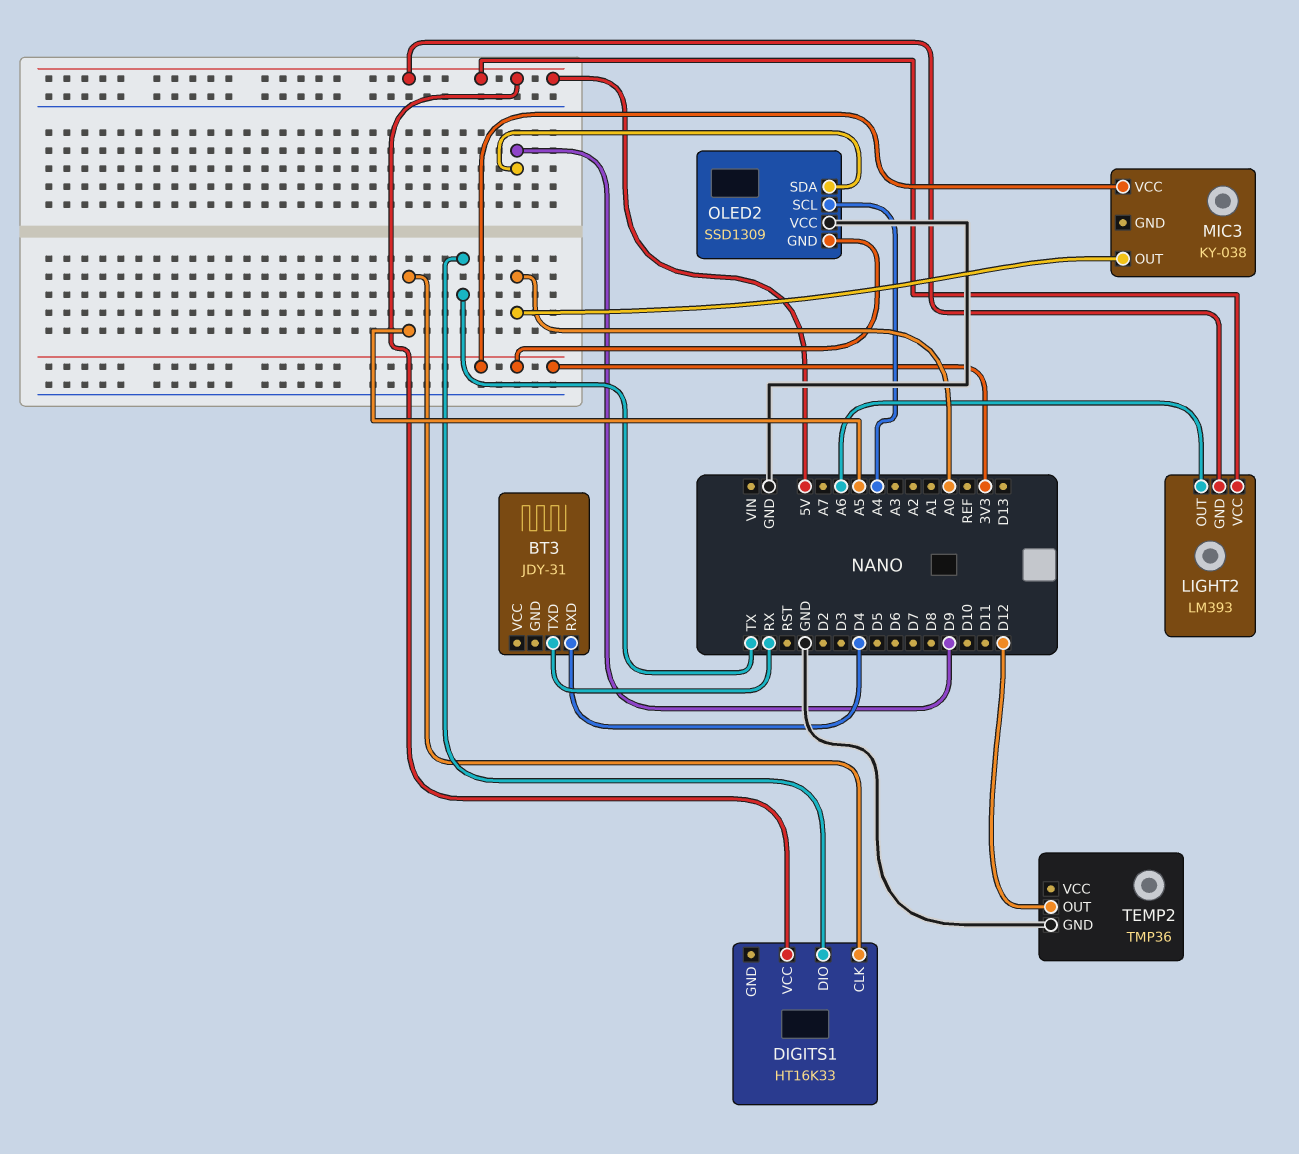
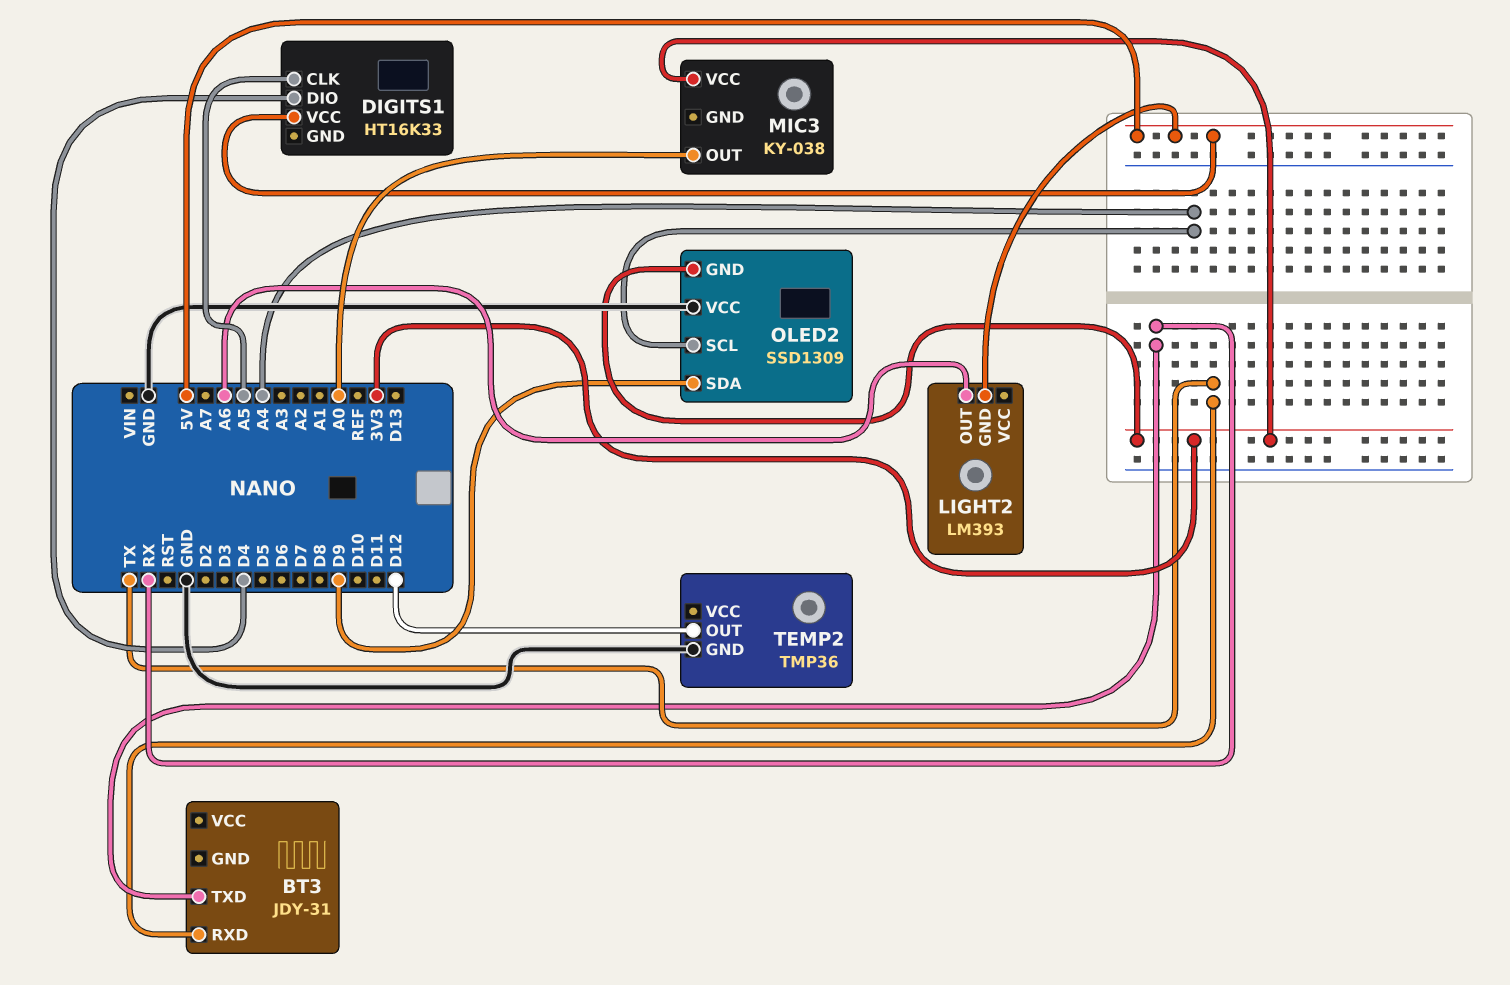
BT3 pin RXD: D4 -> TX
DIGITS1 pin DIO: TX -> D4
LIGHT2 pin VCC: 5V -> none

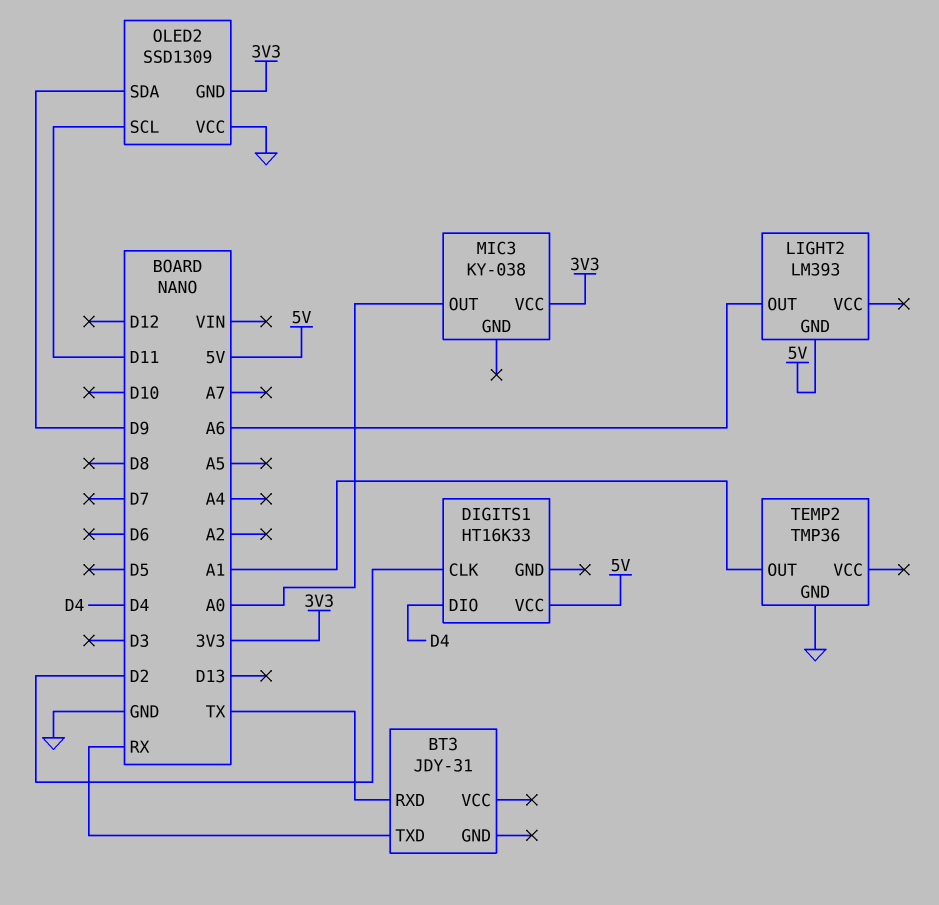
DIGITS1 pin CLK: A5 -> D2
OLED2 pin SCL: A4 -> D11
TEMP2 pin OUT: D12 -> A1

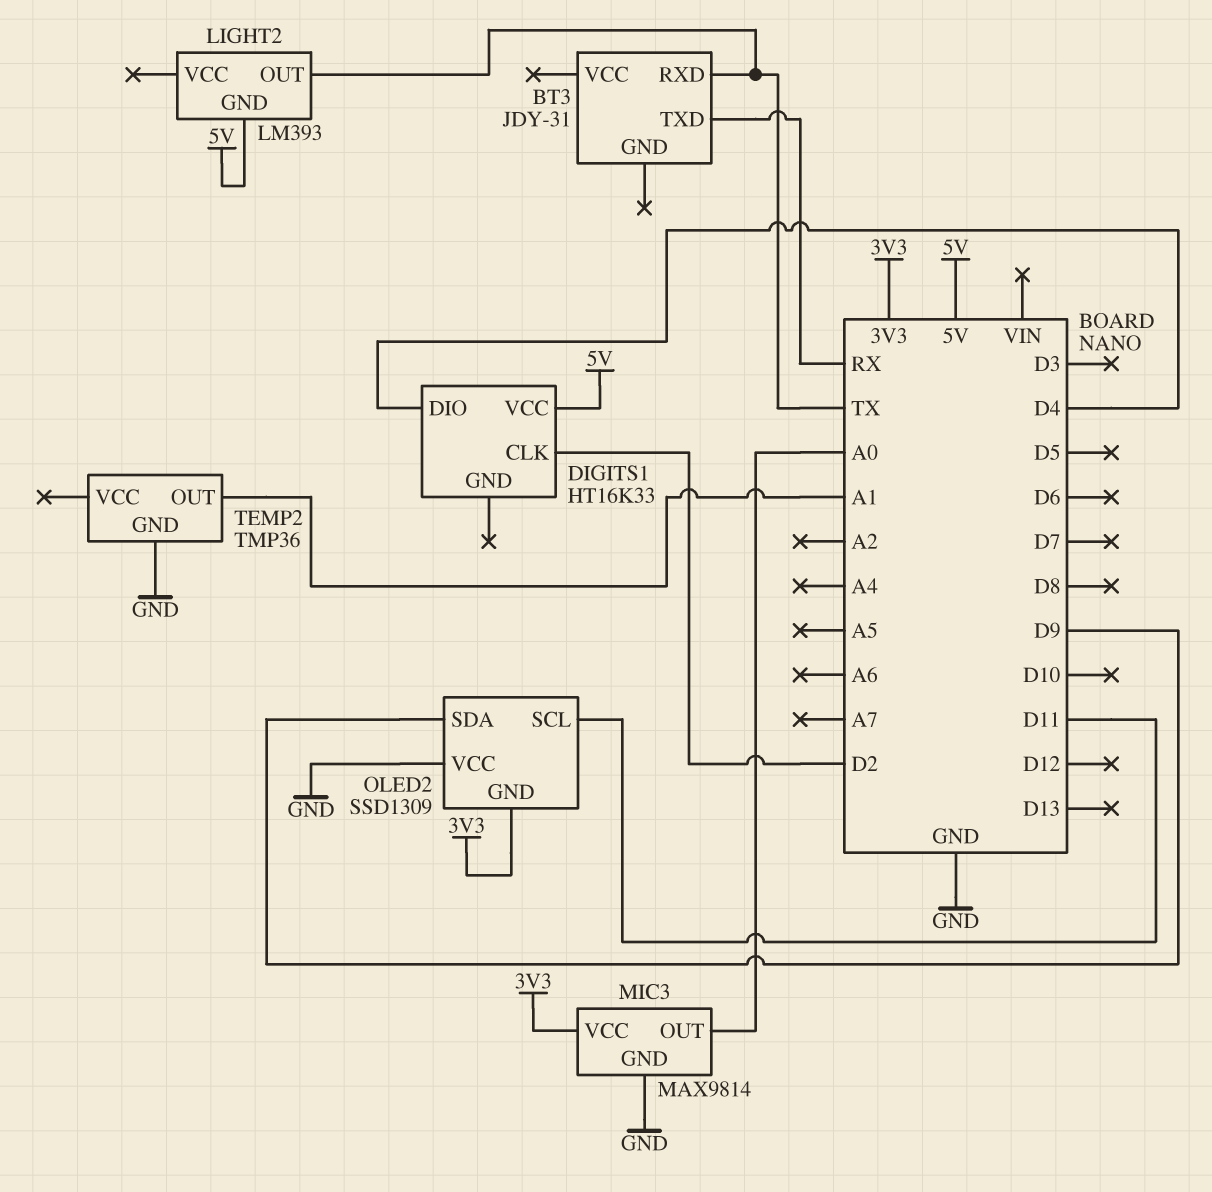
LIGHT2 pin OUT: A6 -> TX
MIC3: KY-038 -> MAX9814
MIC3 pin GND: none -> GND

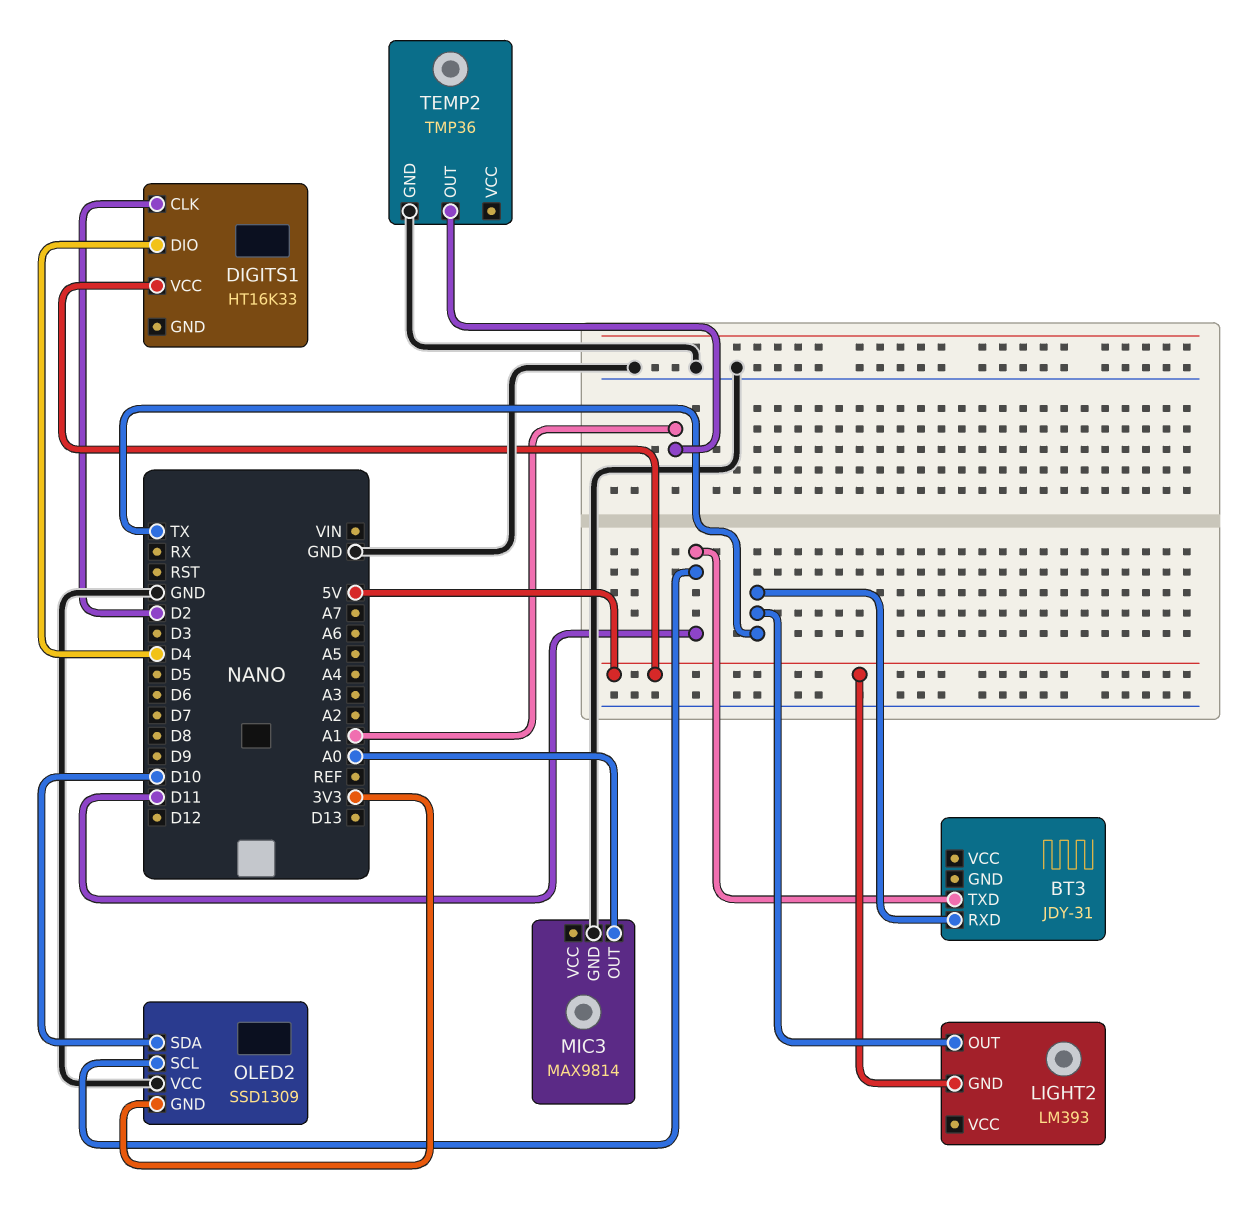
BT3 pin TXD: RX -> D11
MIC3 pin VCC: 3V3 -> none
OLED2 pin SDA: D9 -> D10

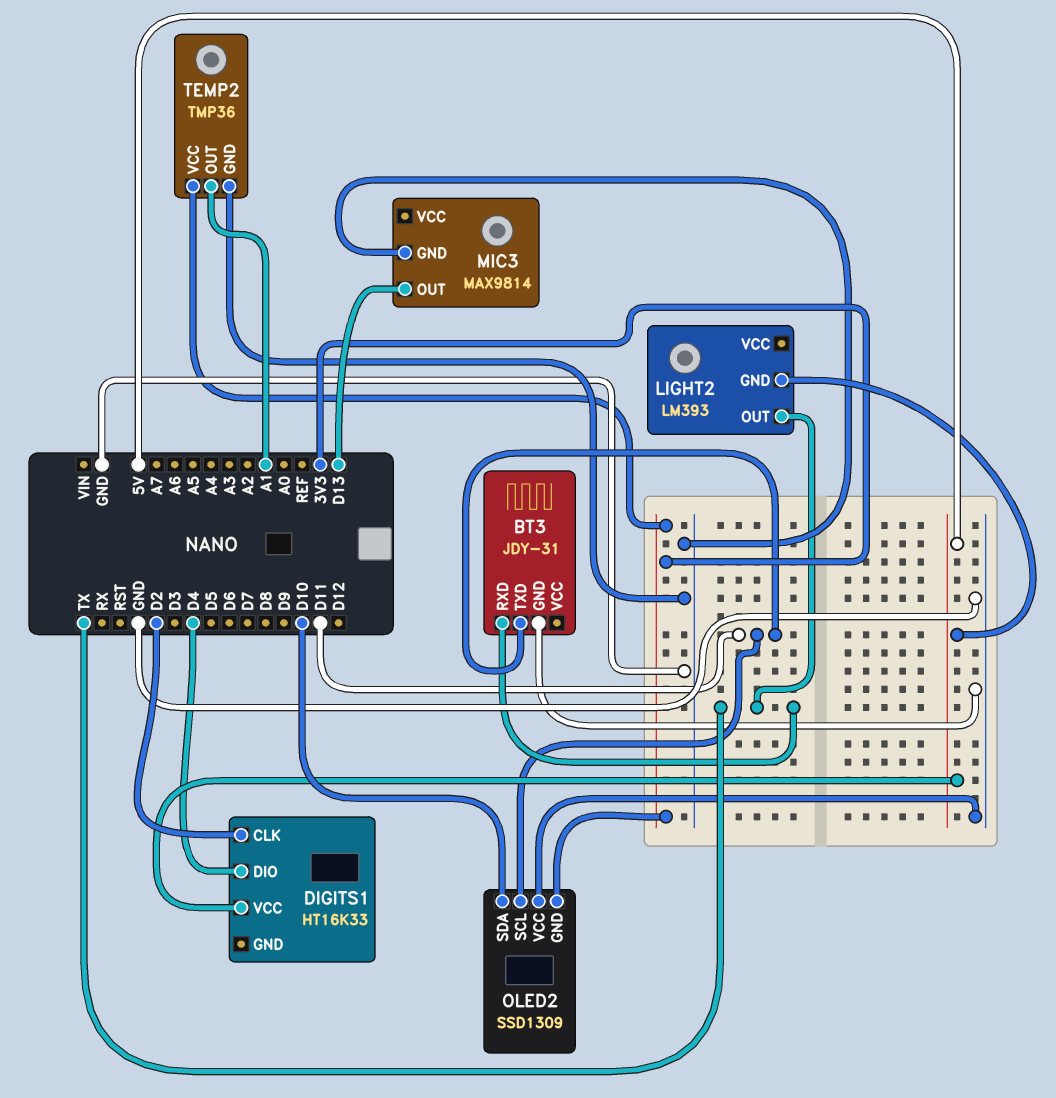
BT3 pin GND: none -> GND
MIC3 pin OUT: A0 -> D13
TEMP2 pin VCC: none -> 3V3

